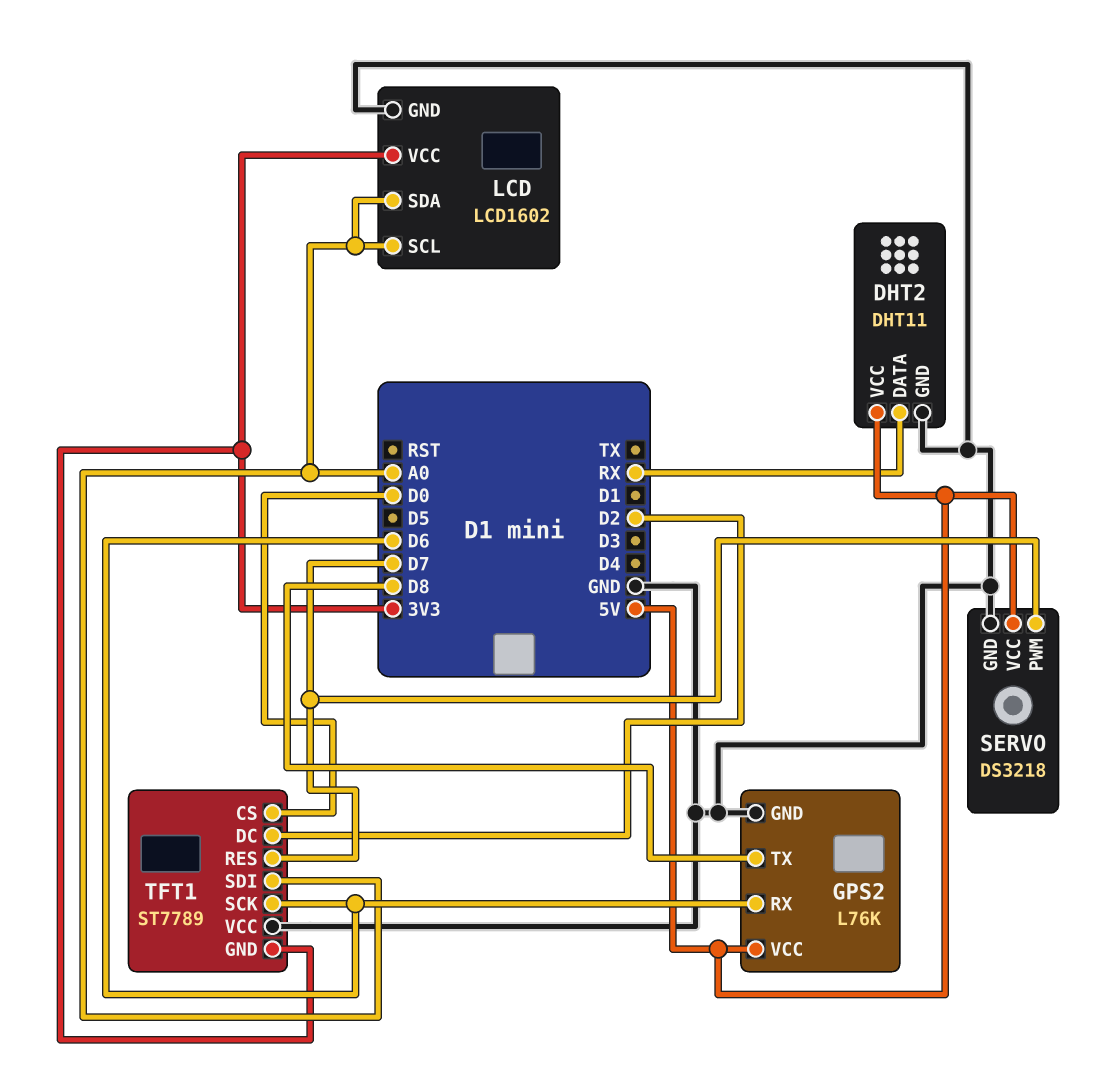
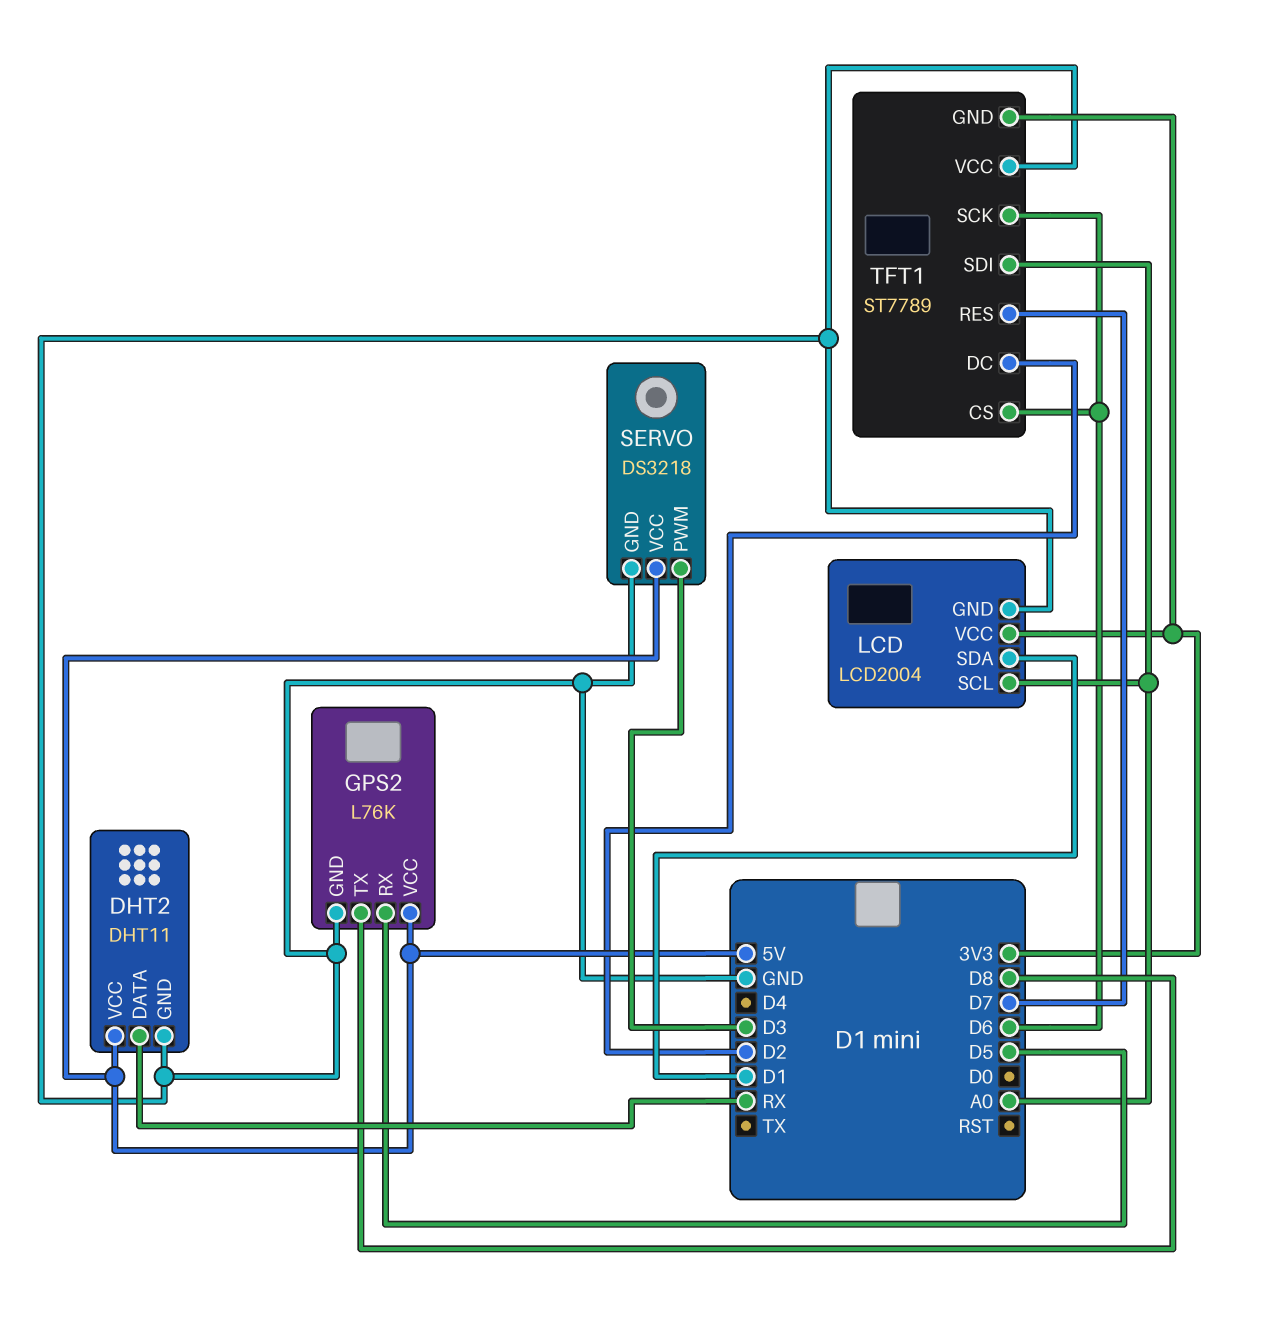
GPS2 pin RX: D6 -> D5
LCD: LCD1602 -> LCD2004
LCD pin SDA: A0 -> D1
SERVO pin PWM: D7 -> D3
TFT1 pin CS: D0 -> D6

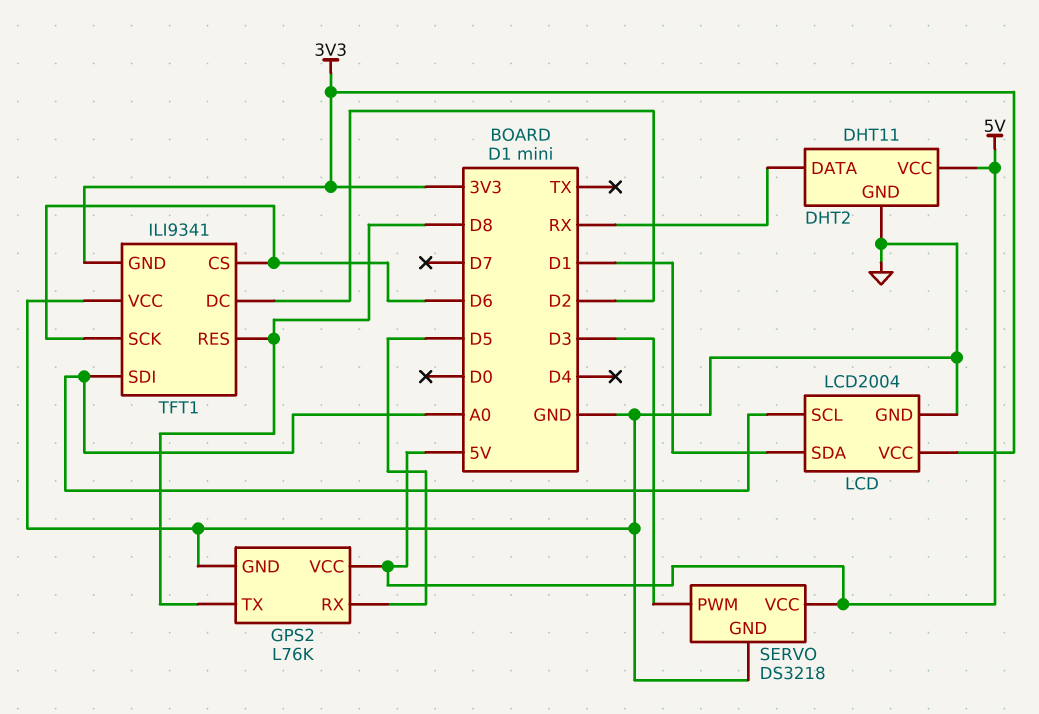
TFT1: ST7789 -> ILI9341
TFT1 pin RES: D7 -> D8

